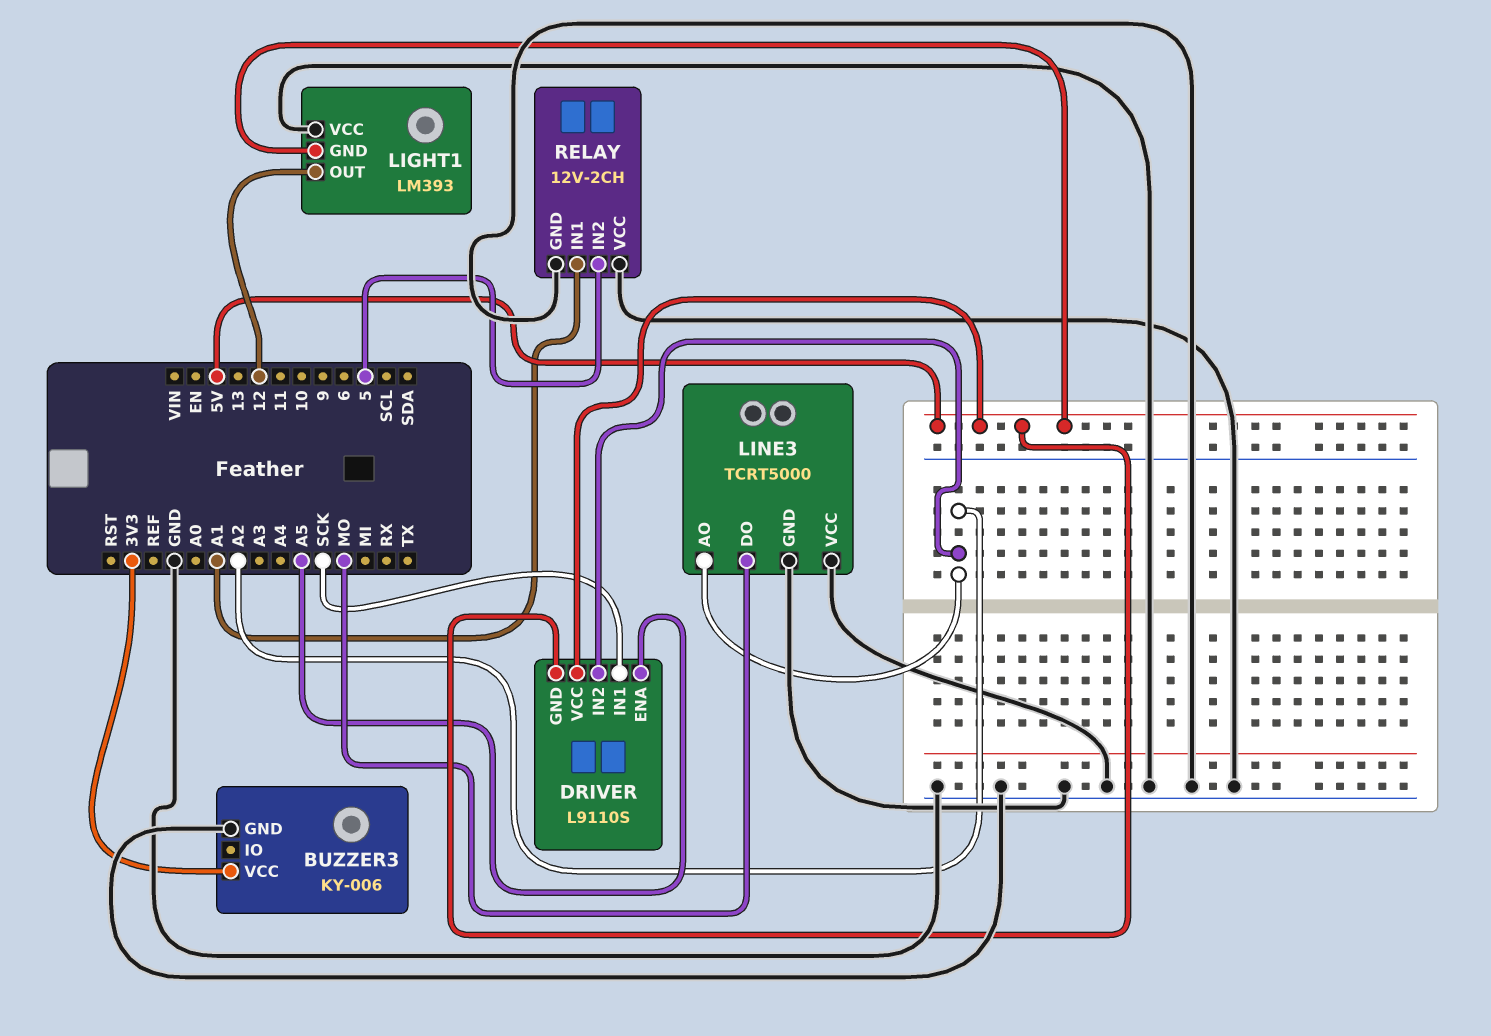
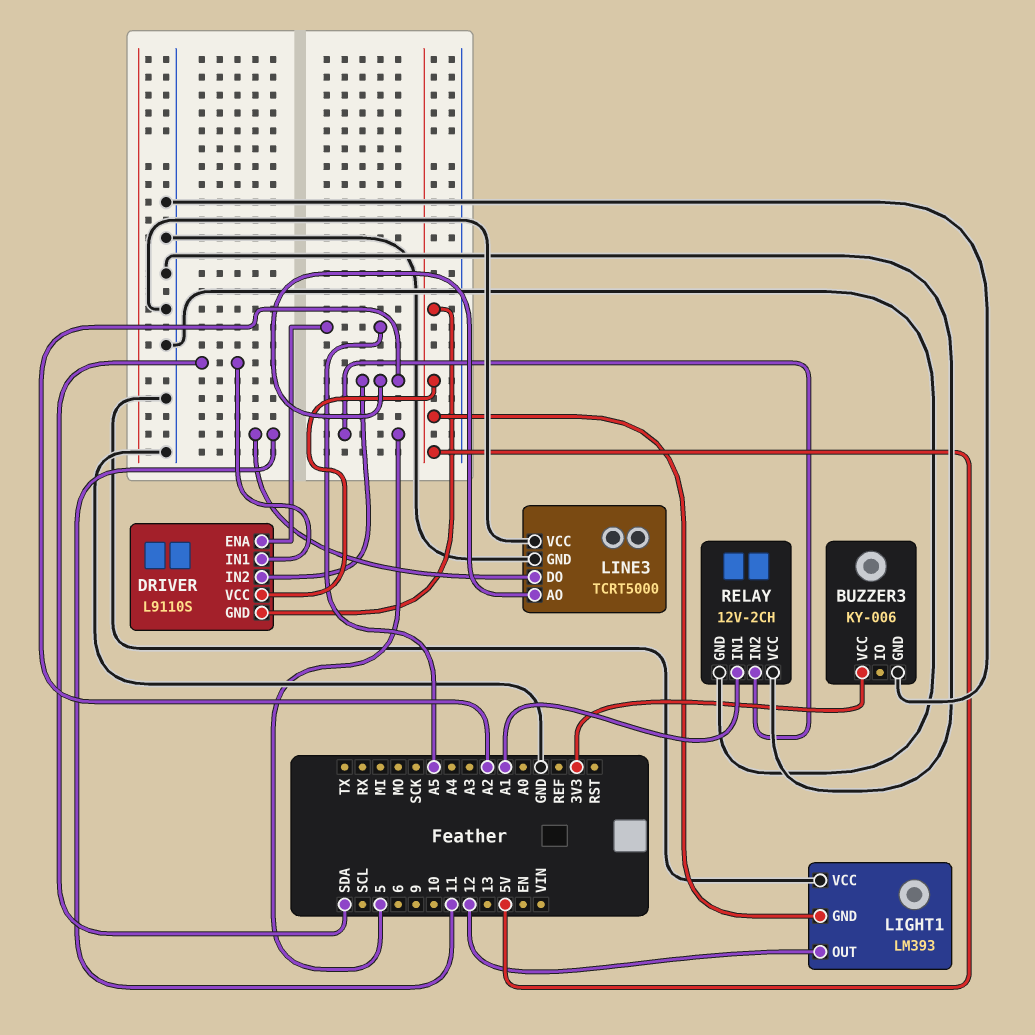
DRIVER pin IN1: SCK -> SDA
LINE3 pin DO: MO -> 11

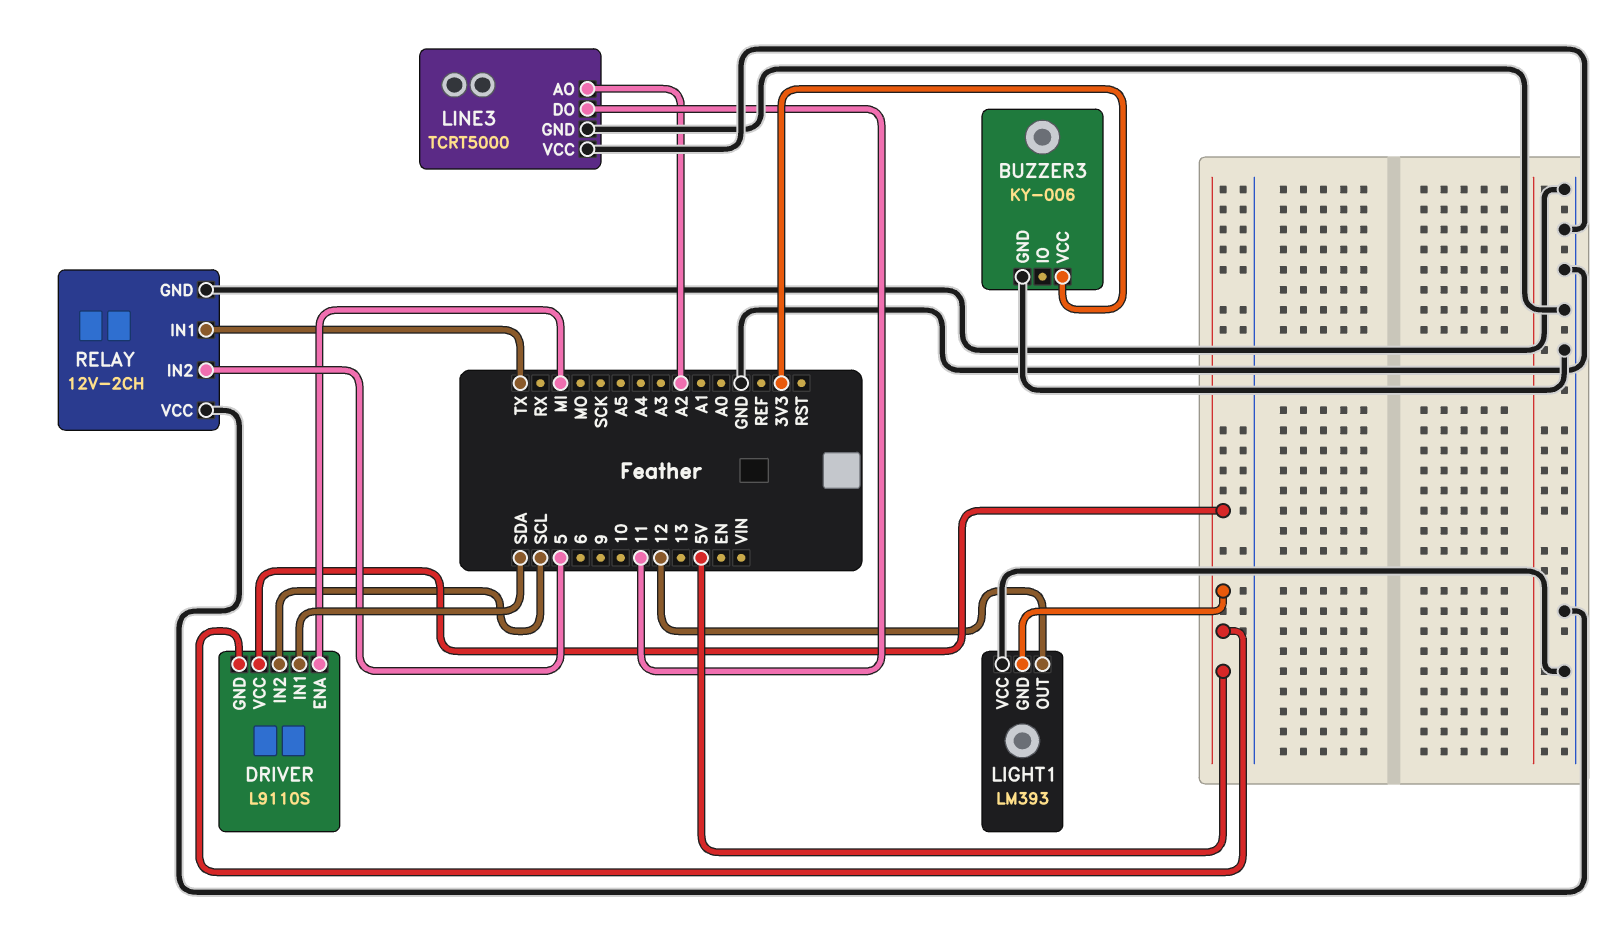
DRIVER pin ENA: A5 -> MI
DRIVER pin IN2: A2 -> SCL
RELAY pin IN1: A1 -> TX

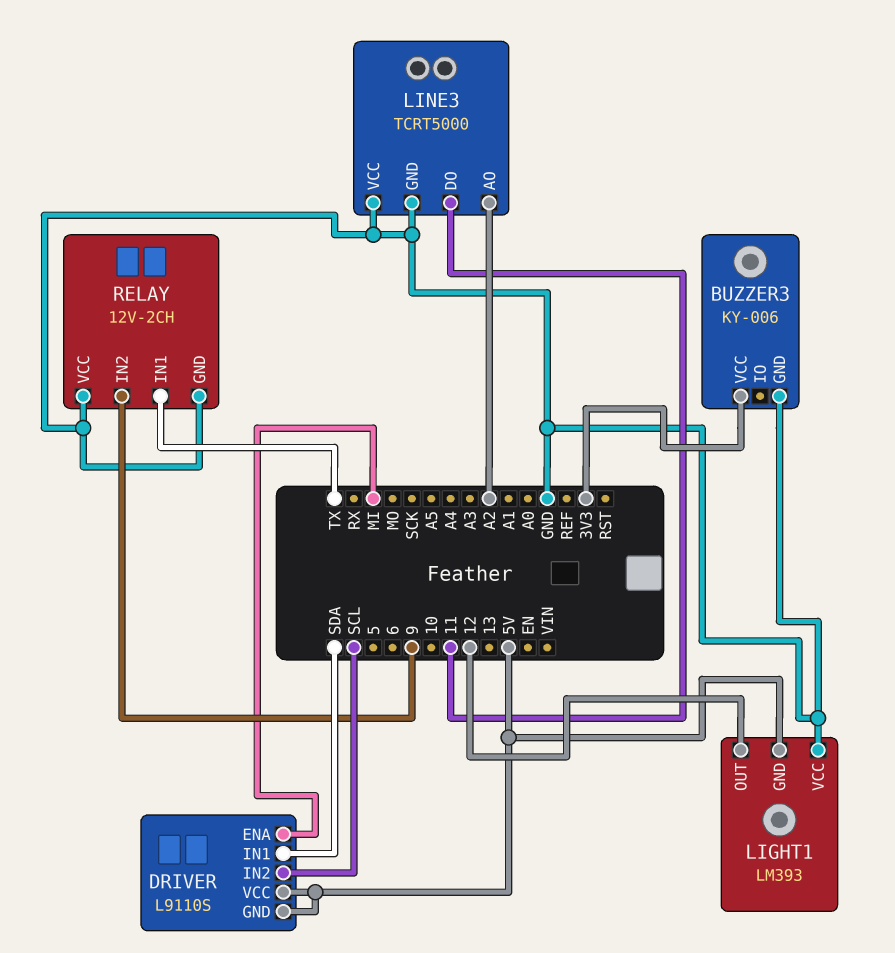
RELAY pin IN2: 5 -> 9

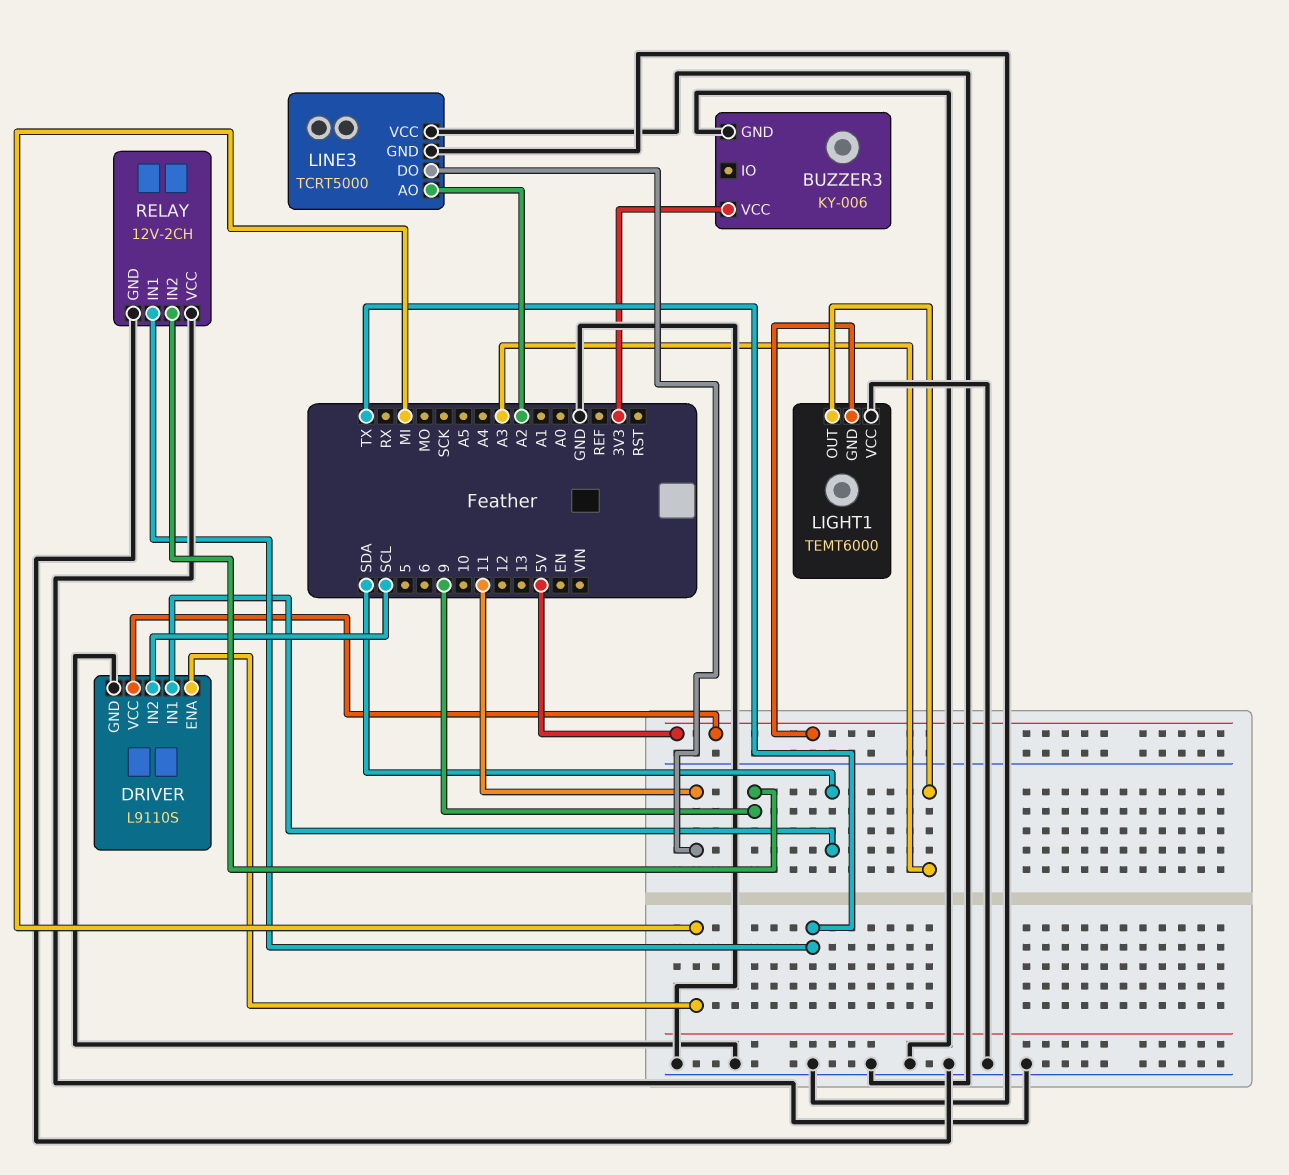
DRIVER pin GND: 5V -> GND
LIGHT1: LM393 -> TEMT6000
LIGHT1 pin OUT: 12 -> A3

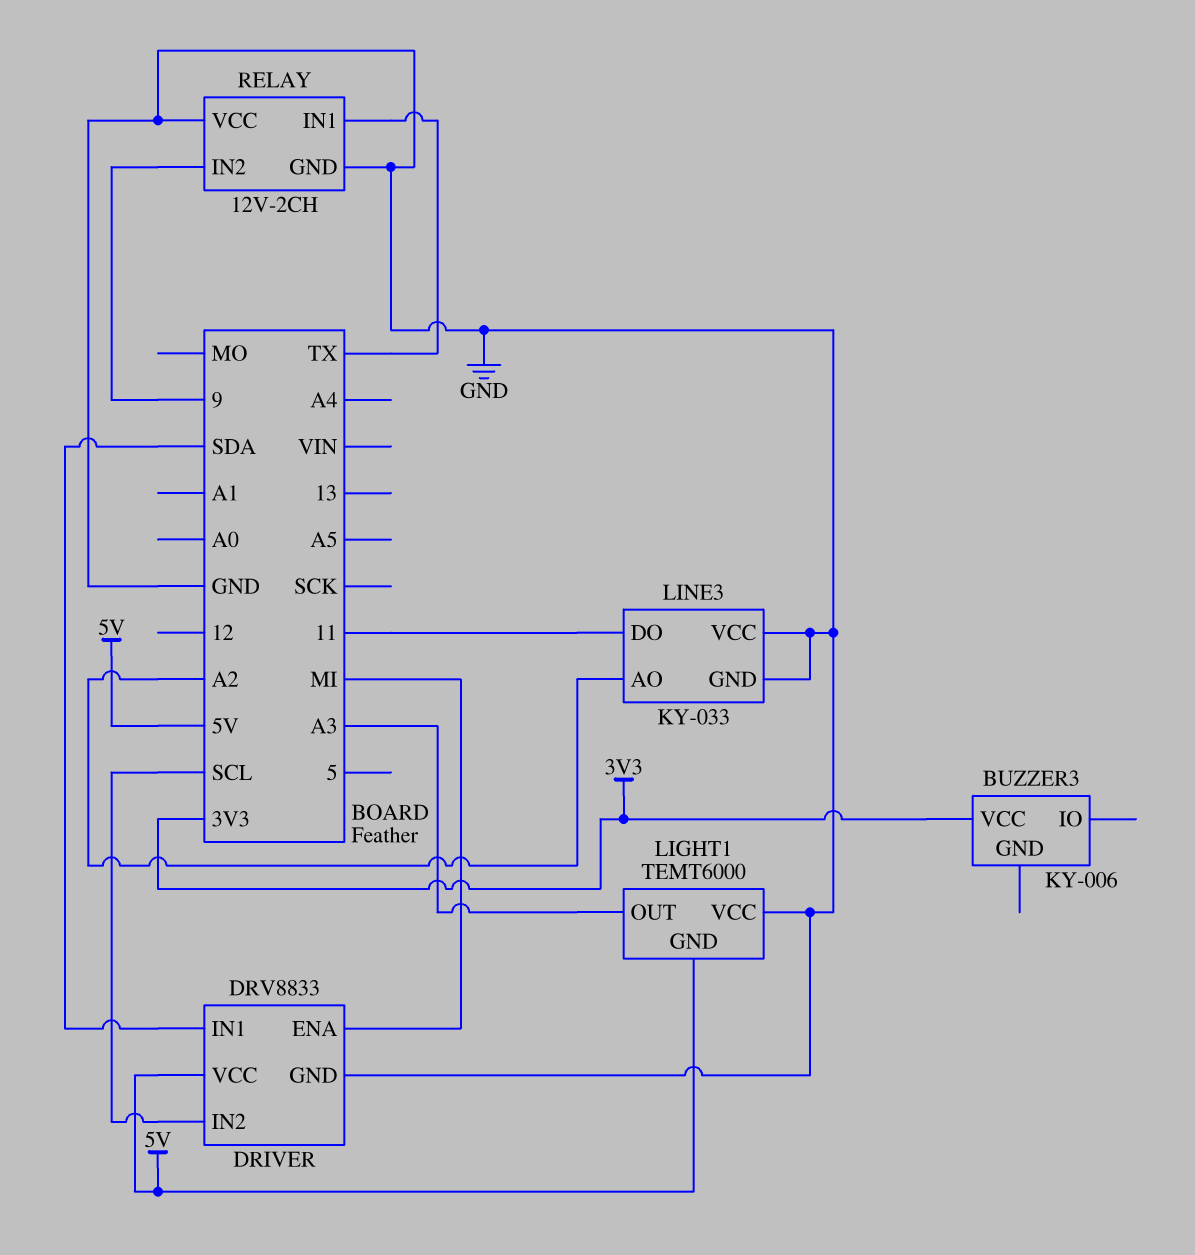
BUZZER3 pin GND: GND -> none
DRIVER: L9110S -> DRV8833
LINE3: TCRT5000 -> KY-033

